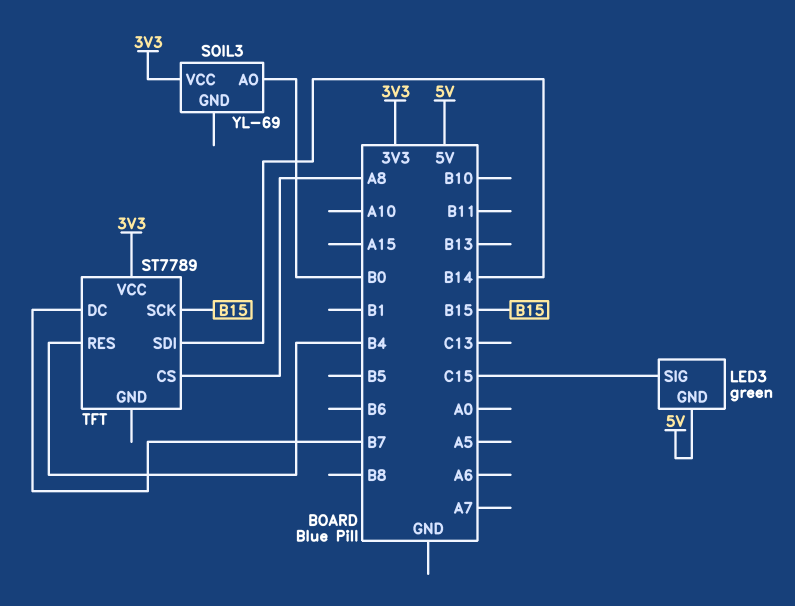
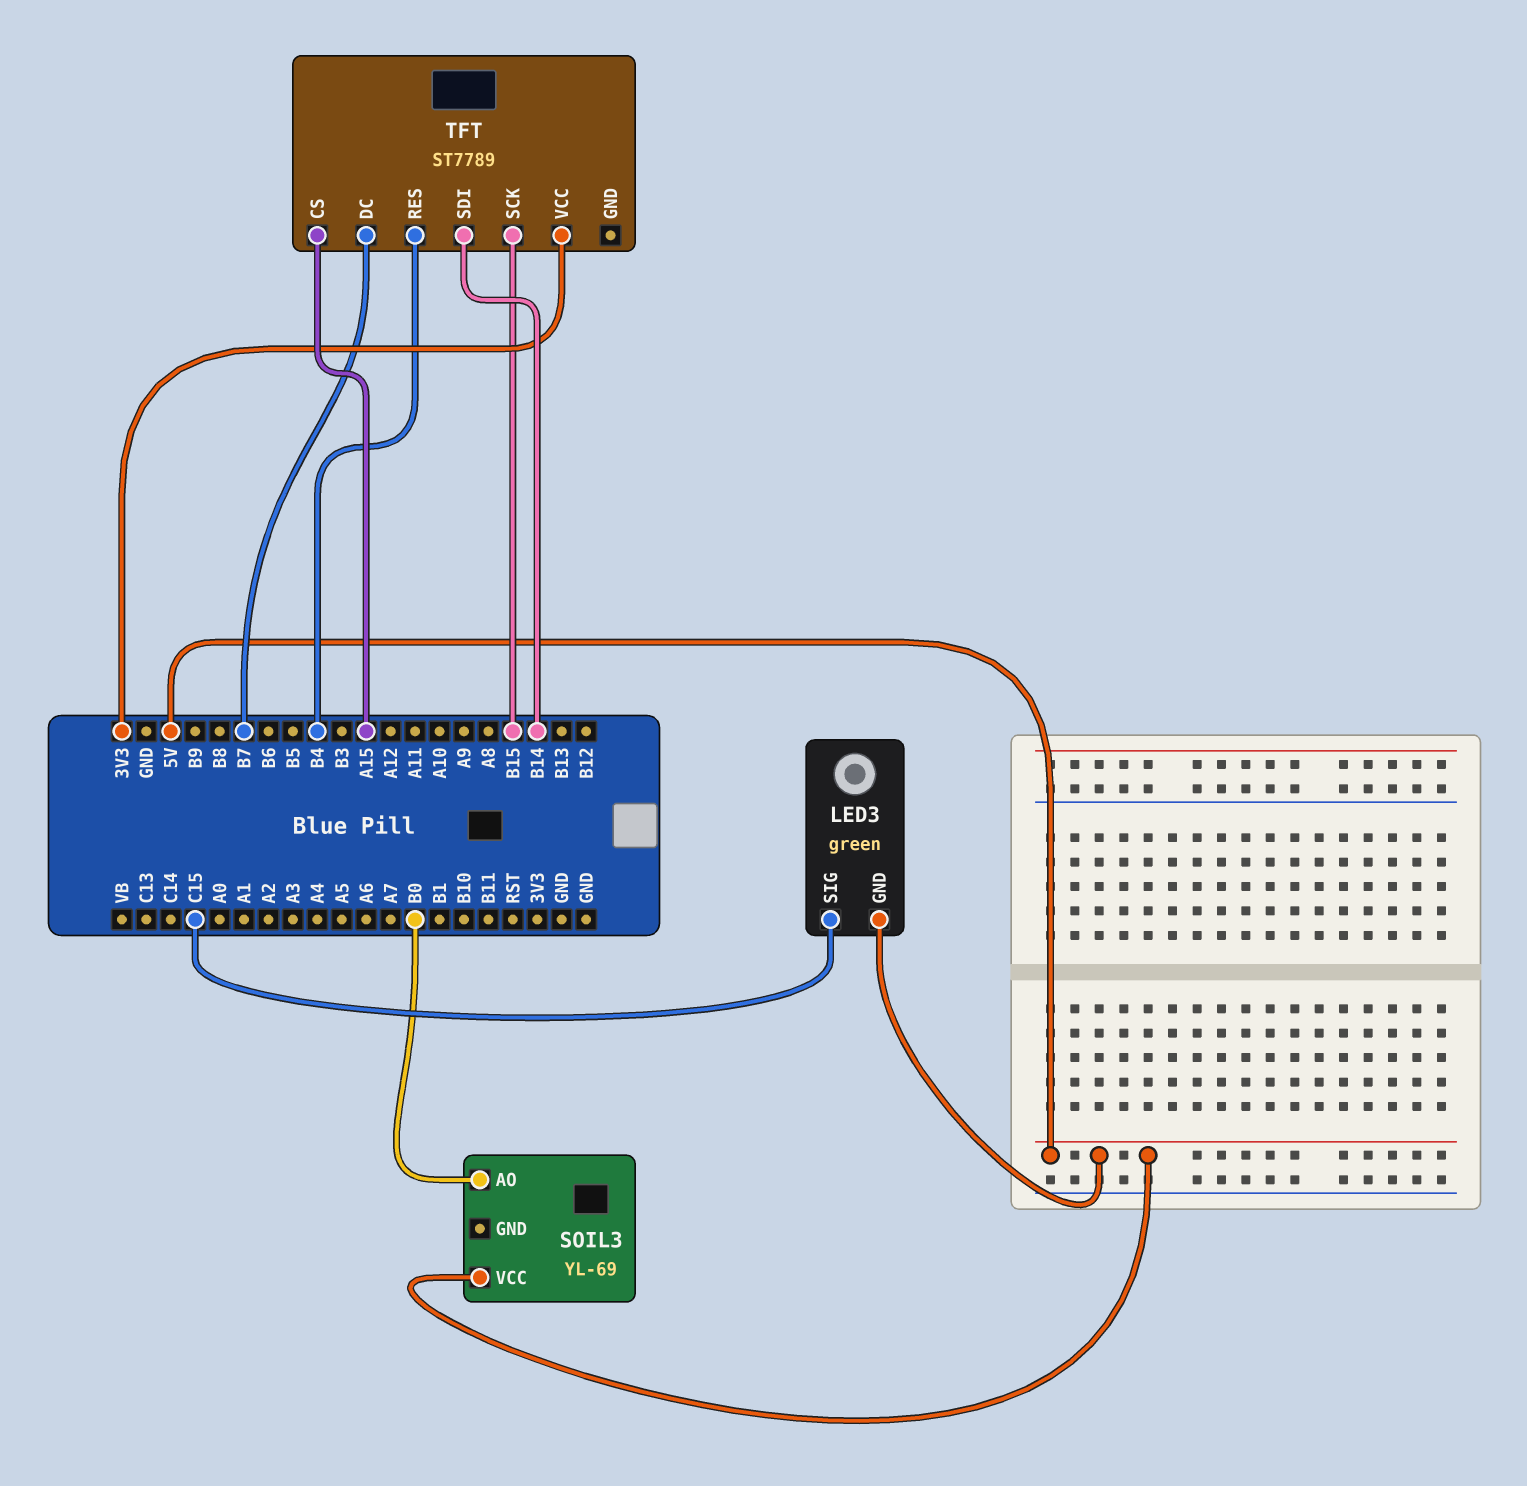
SOIL3 pin VCC: 3V3 -> 5V
TFT pin CS: A8 -> A15

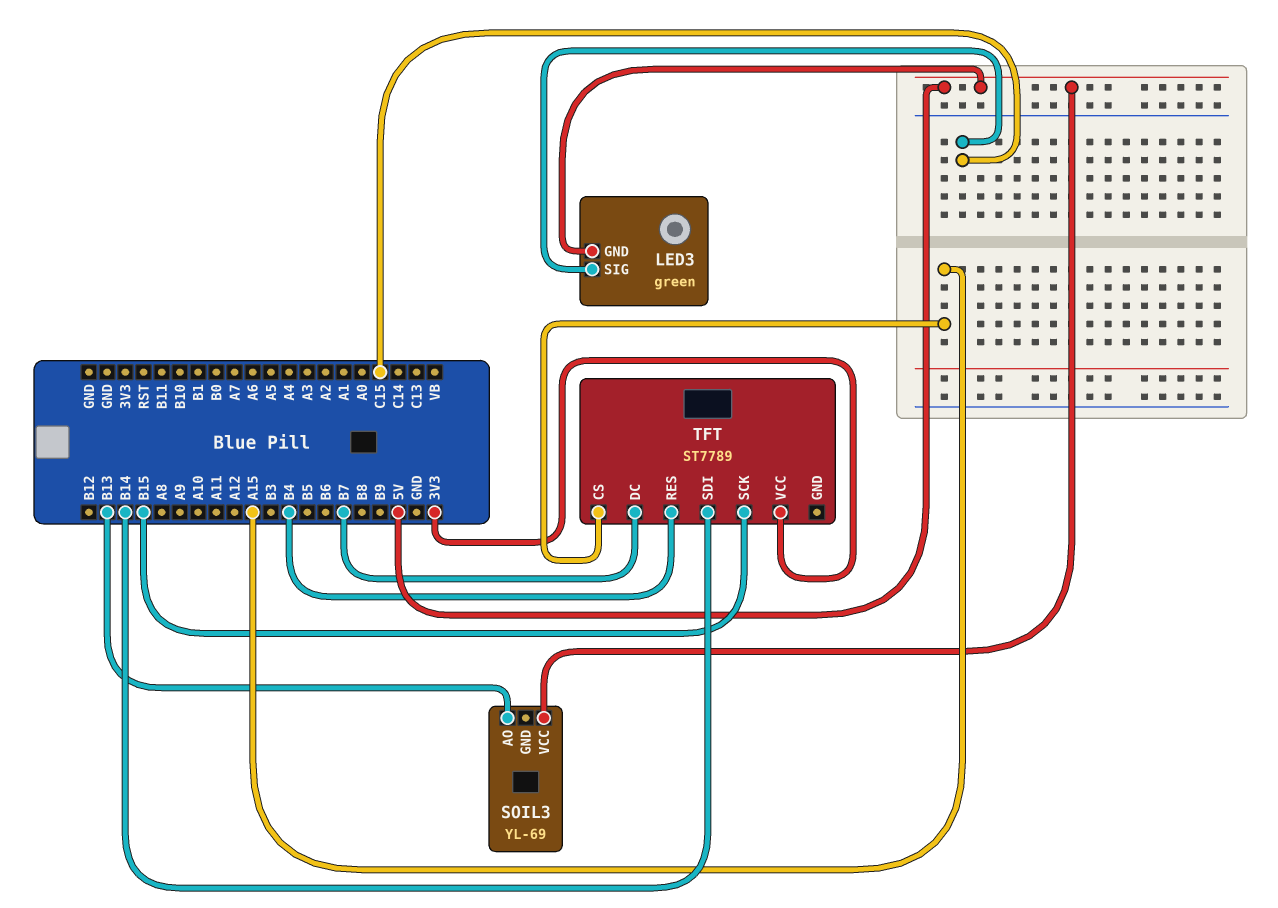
SOIL3 pin AO: B0 -> B13

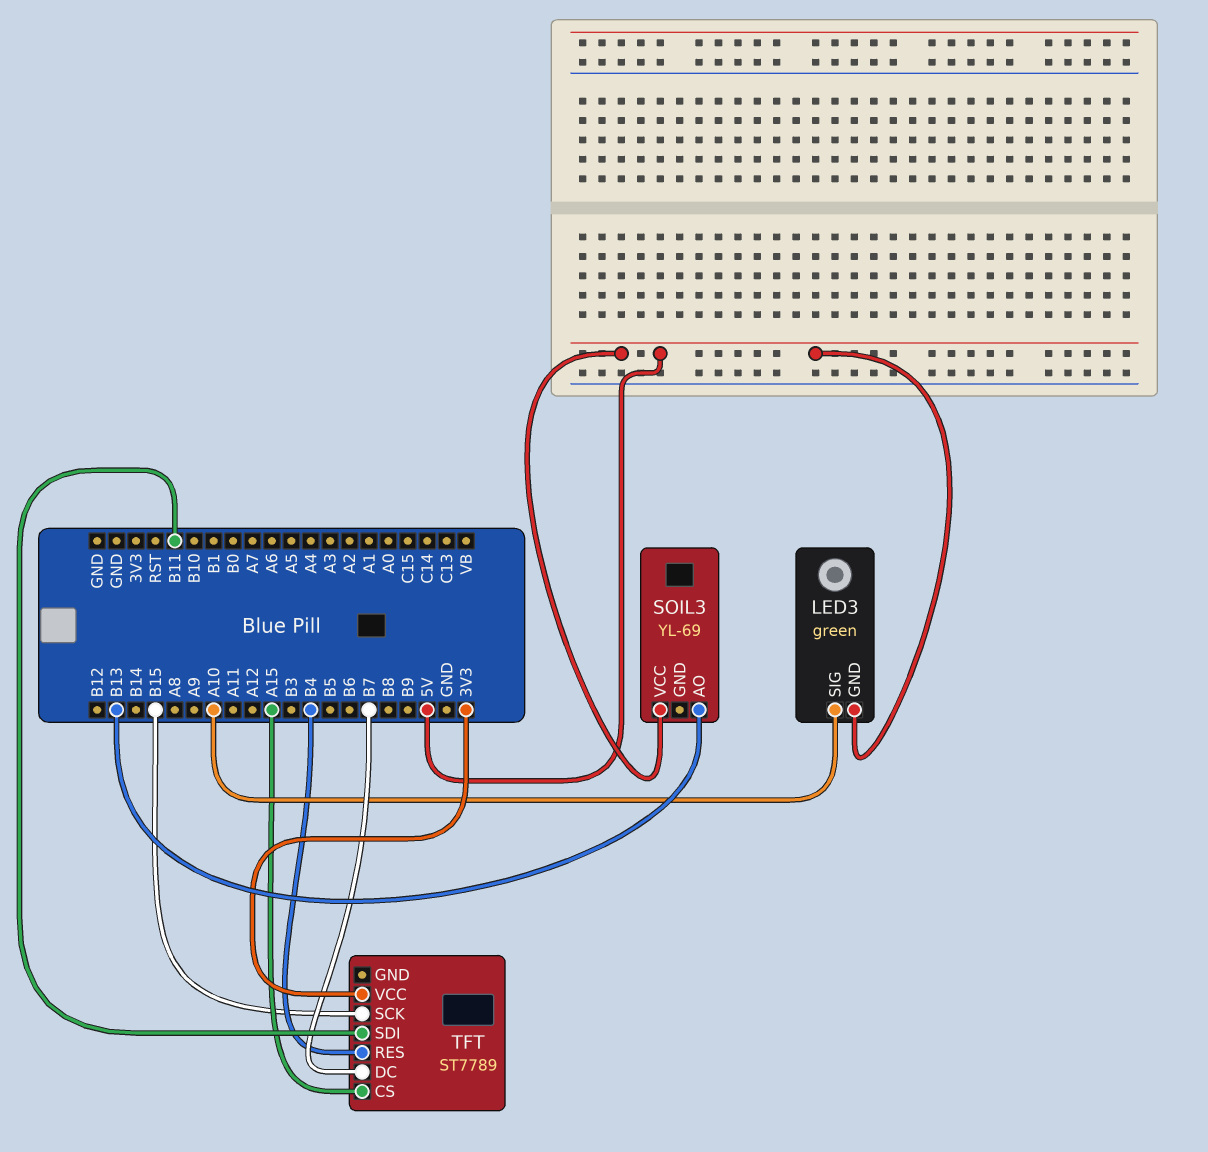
LED3 pin SIG: C15 -> A10
TFT pin SDI: B14 -> B11

